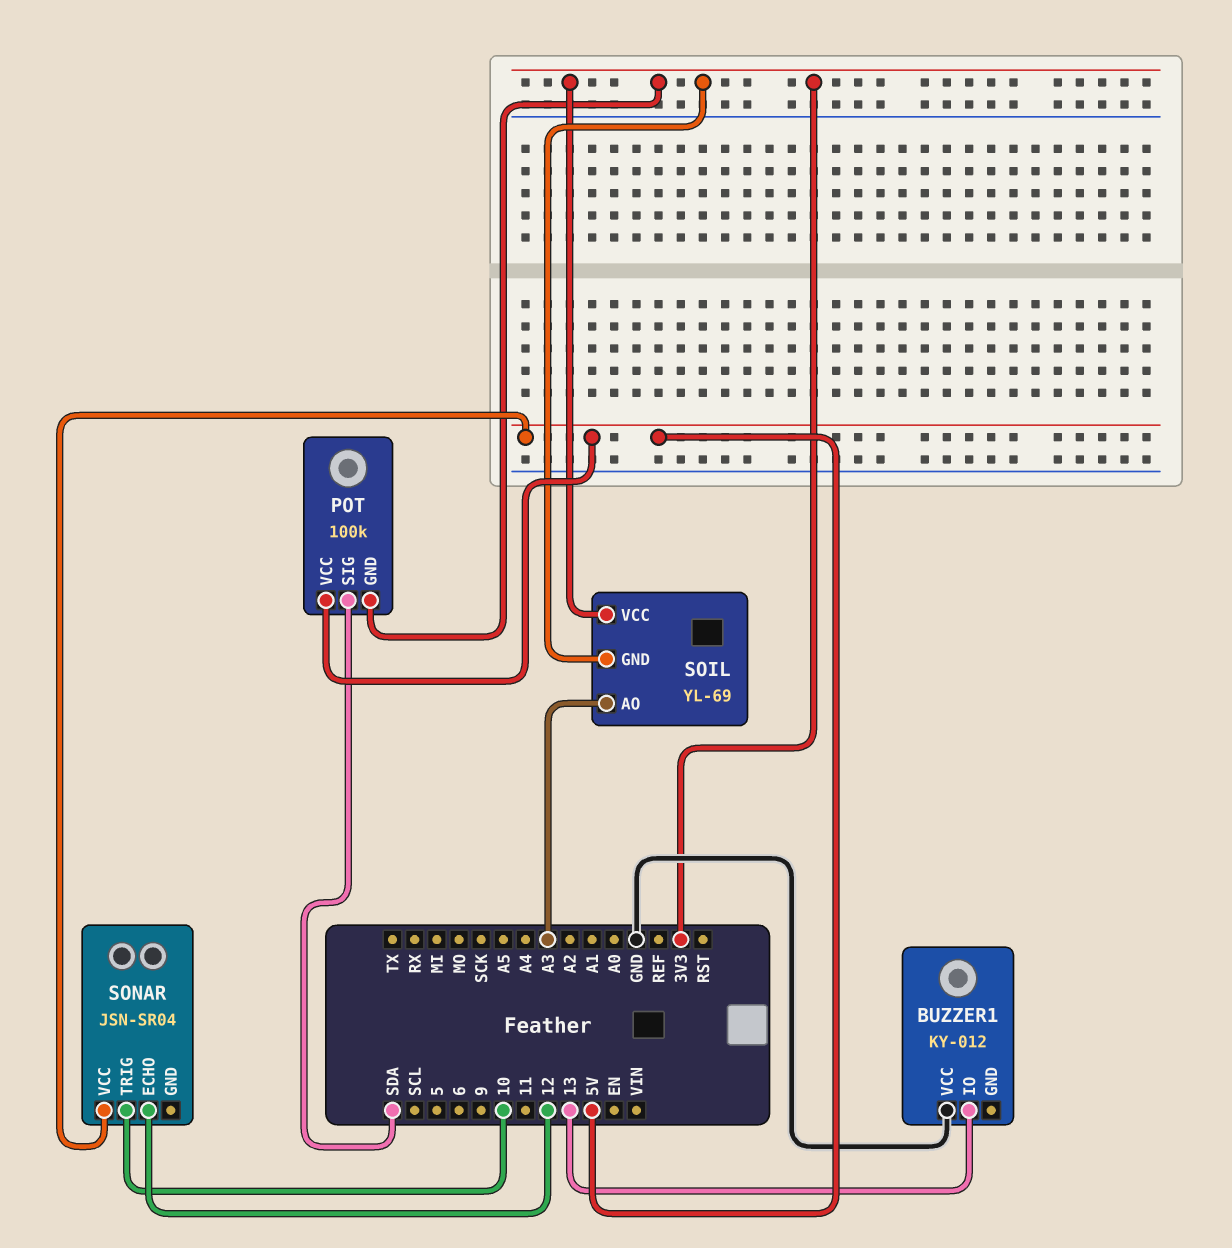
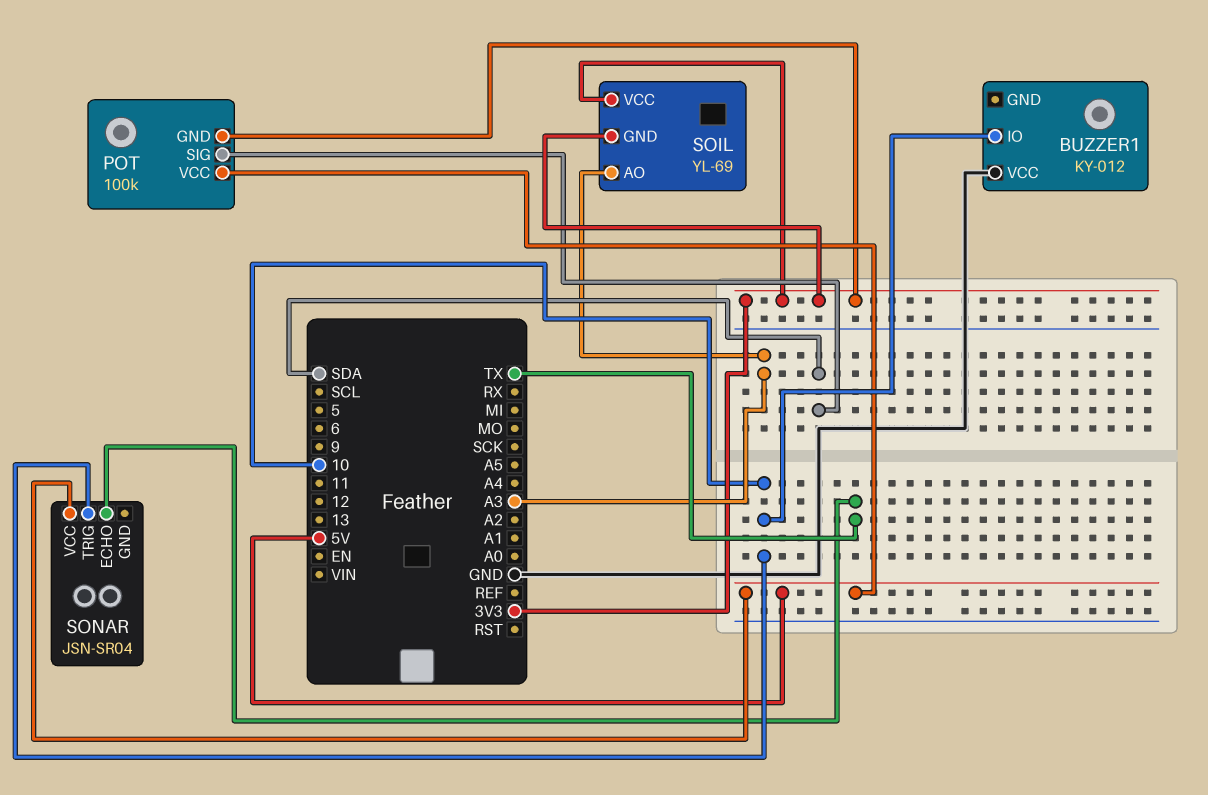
BUZZER1 pin IO: 13 -> 10
SONAR pin ECHO: 12 -> TX

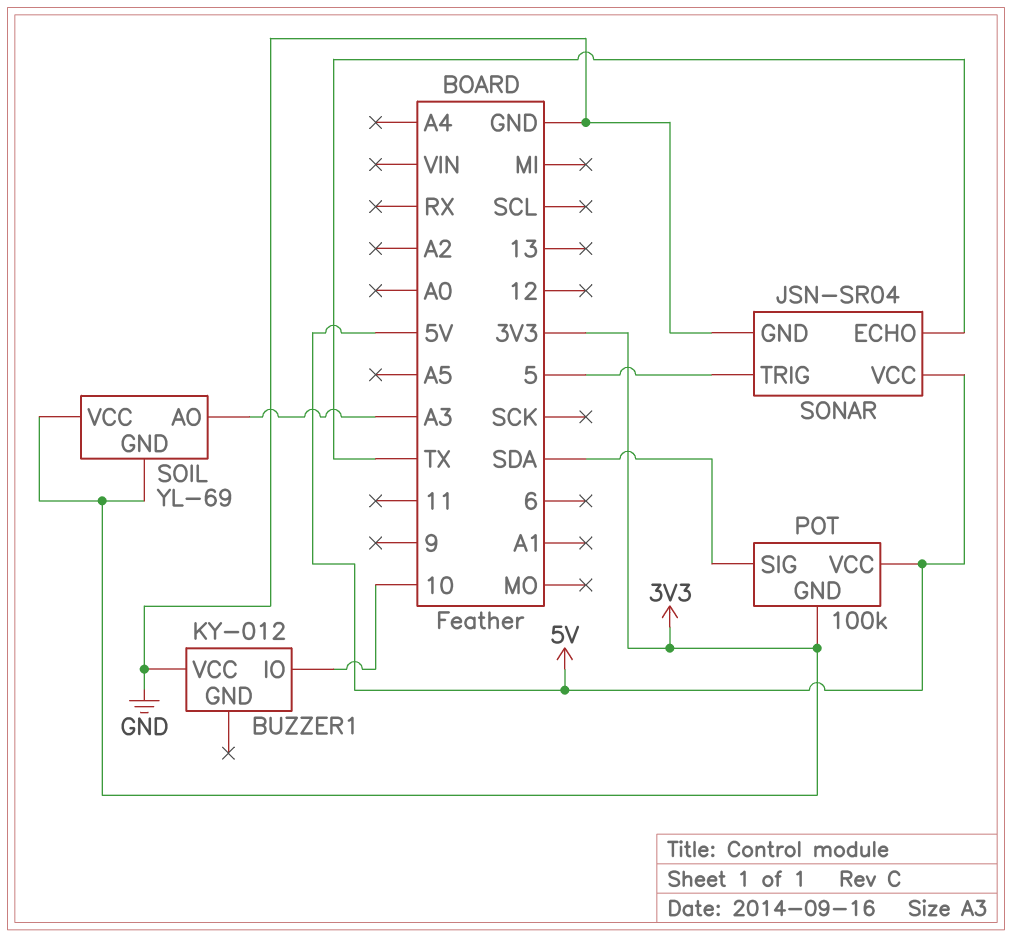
SONAR pin GND: none -> GND
SONAR pin TRIG: 10 -> 5

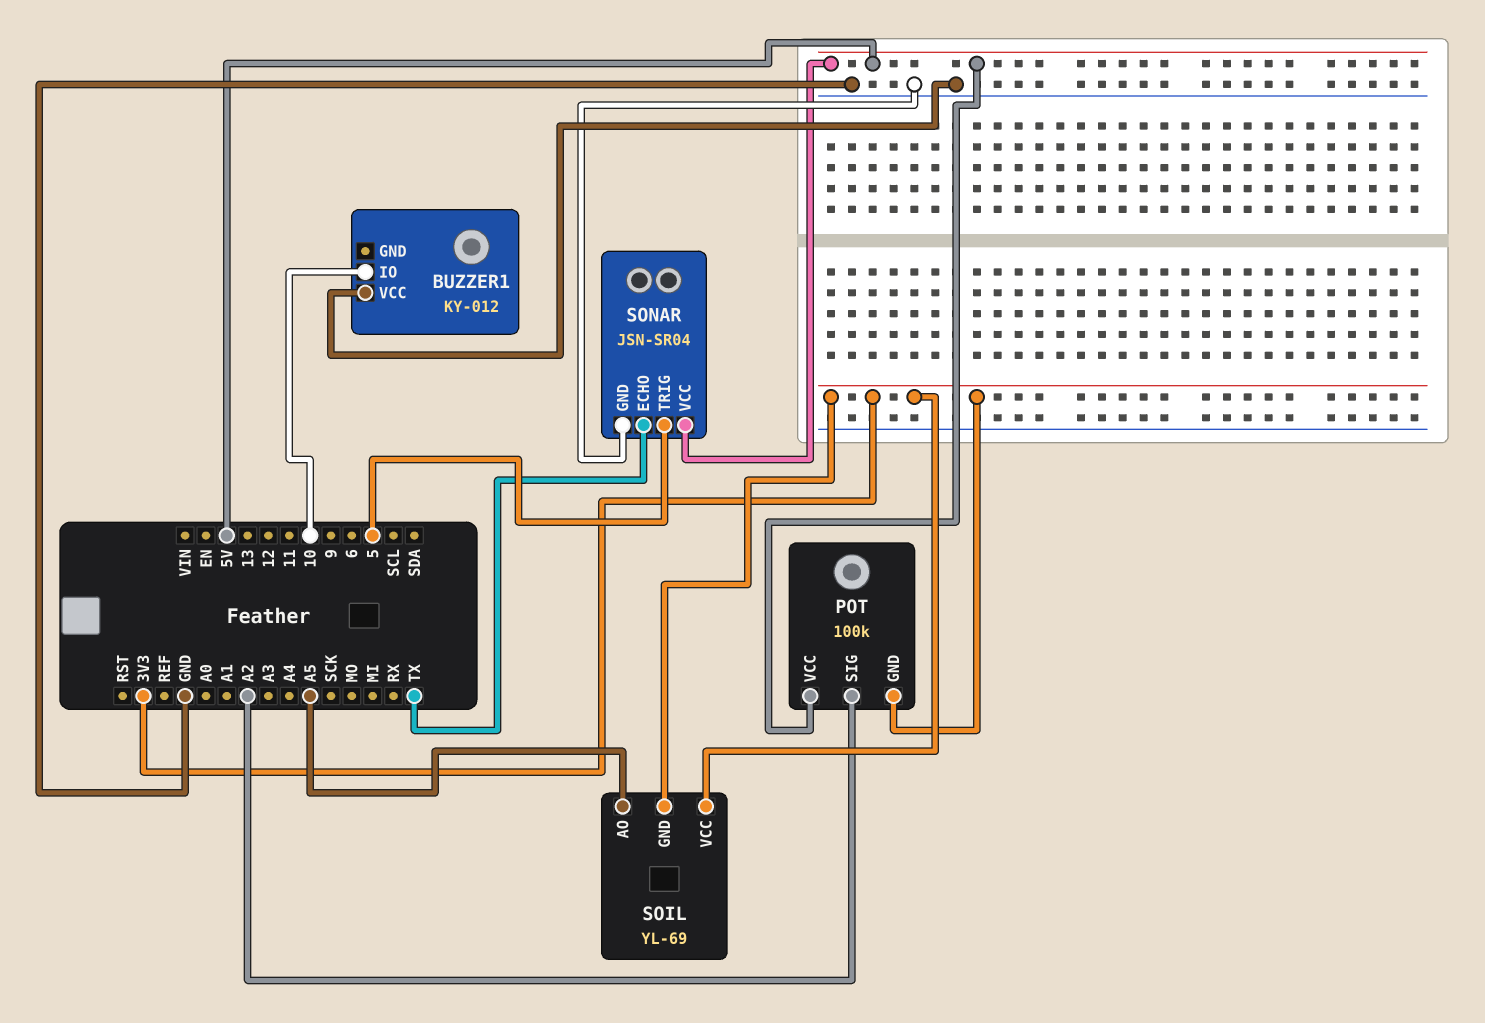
POT pin SIG: SDA -> A2
SOIL pin AO: A3 -> A5

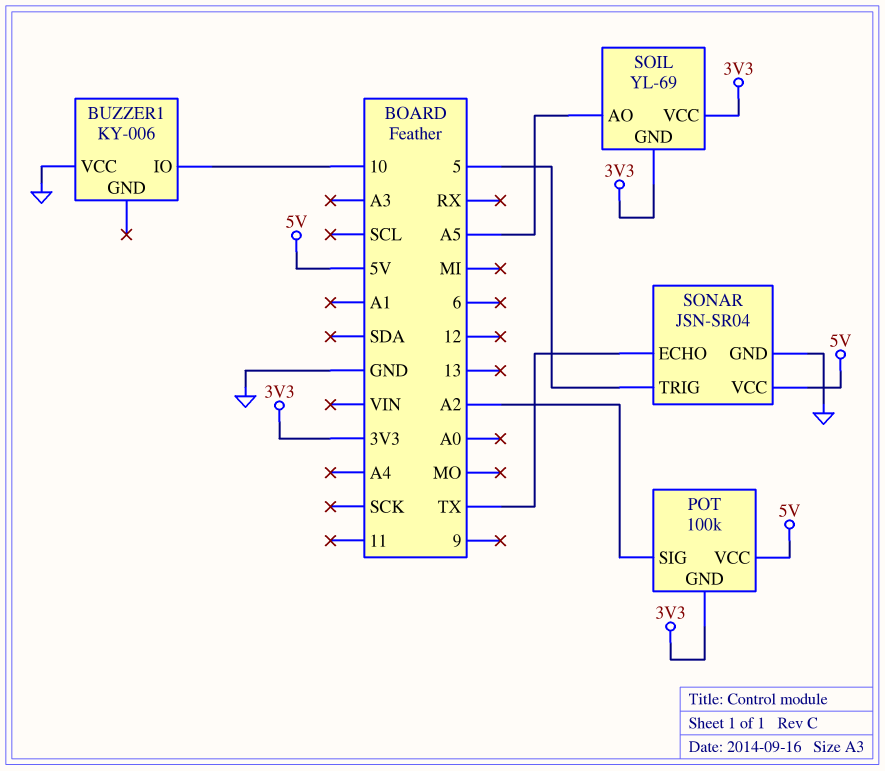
BUZZER1: KY-012 -> KY-006

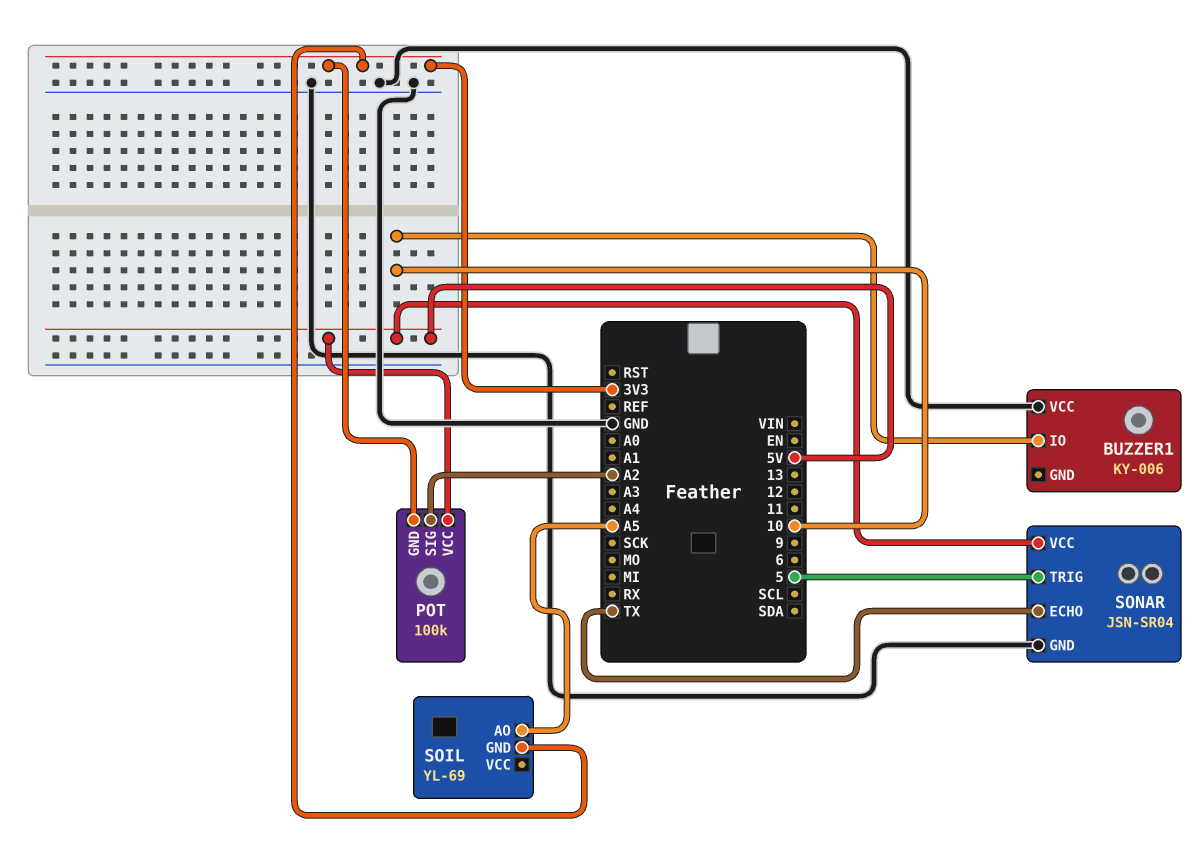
SOIL pin VCC: 3V3 -> none

